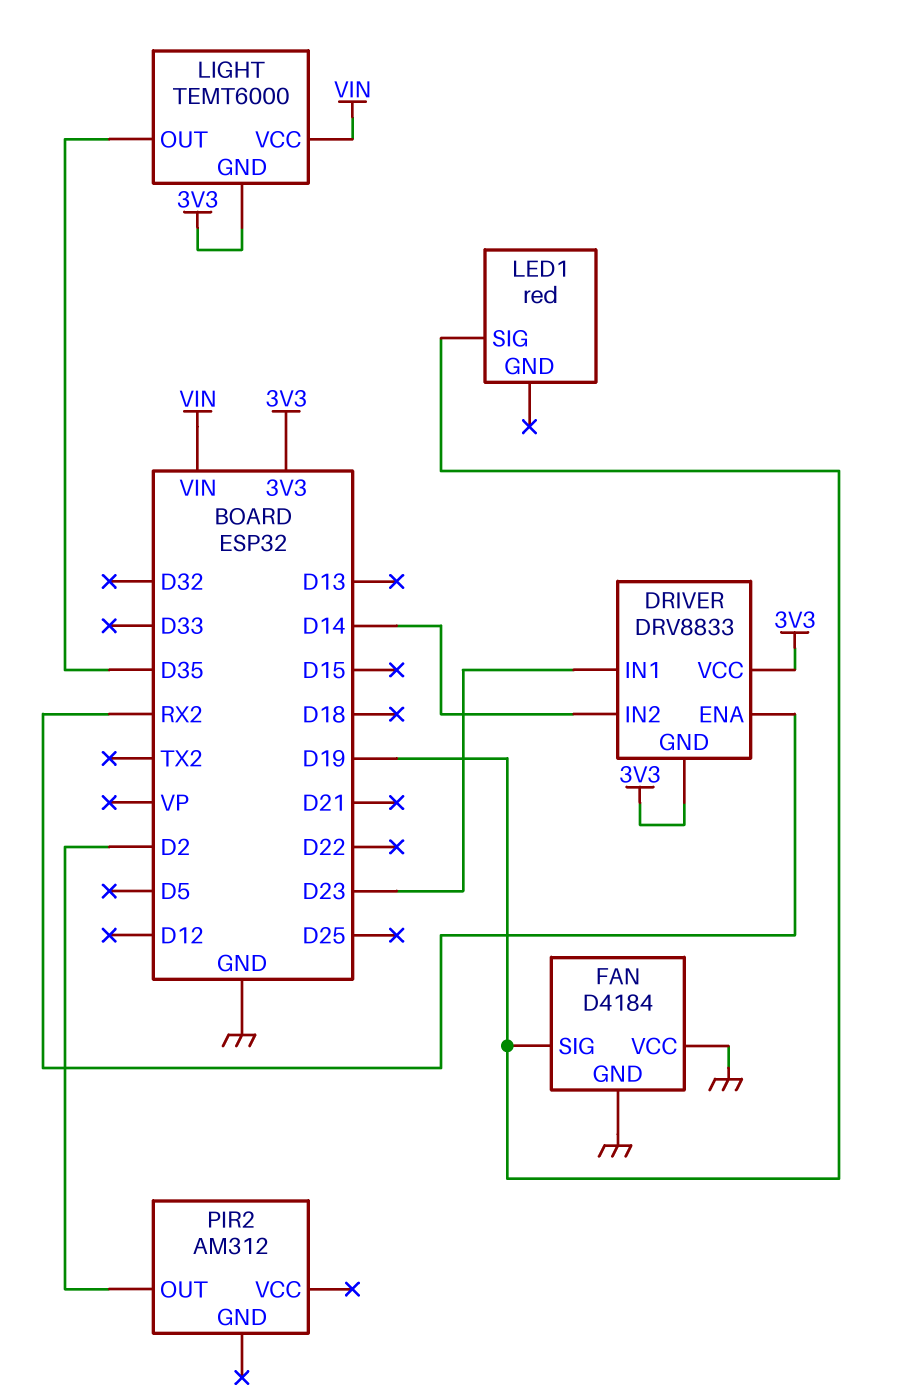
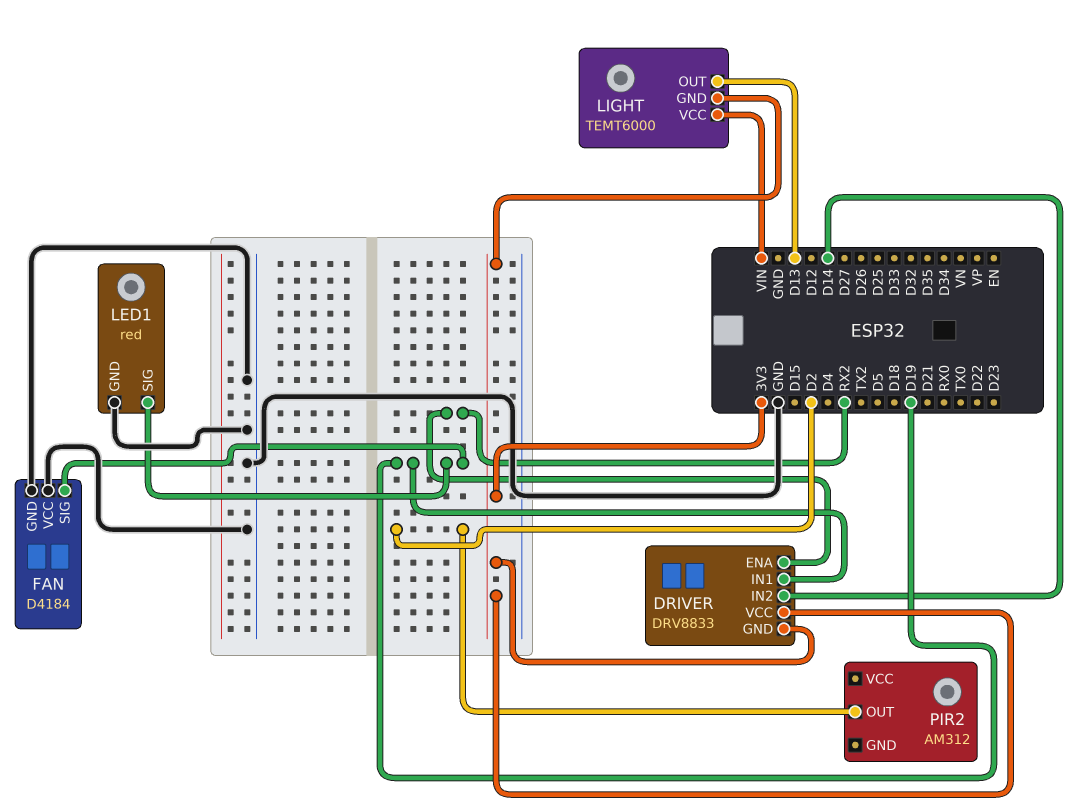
DRIVER pin IN1: D23 -> D19
LED1 pin GND: none -> GND
LIGHT pin OUT: D35 -> D13

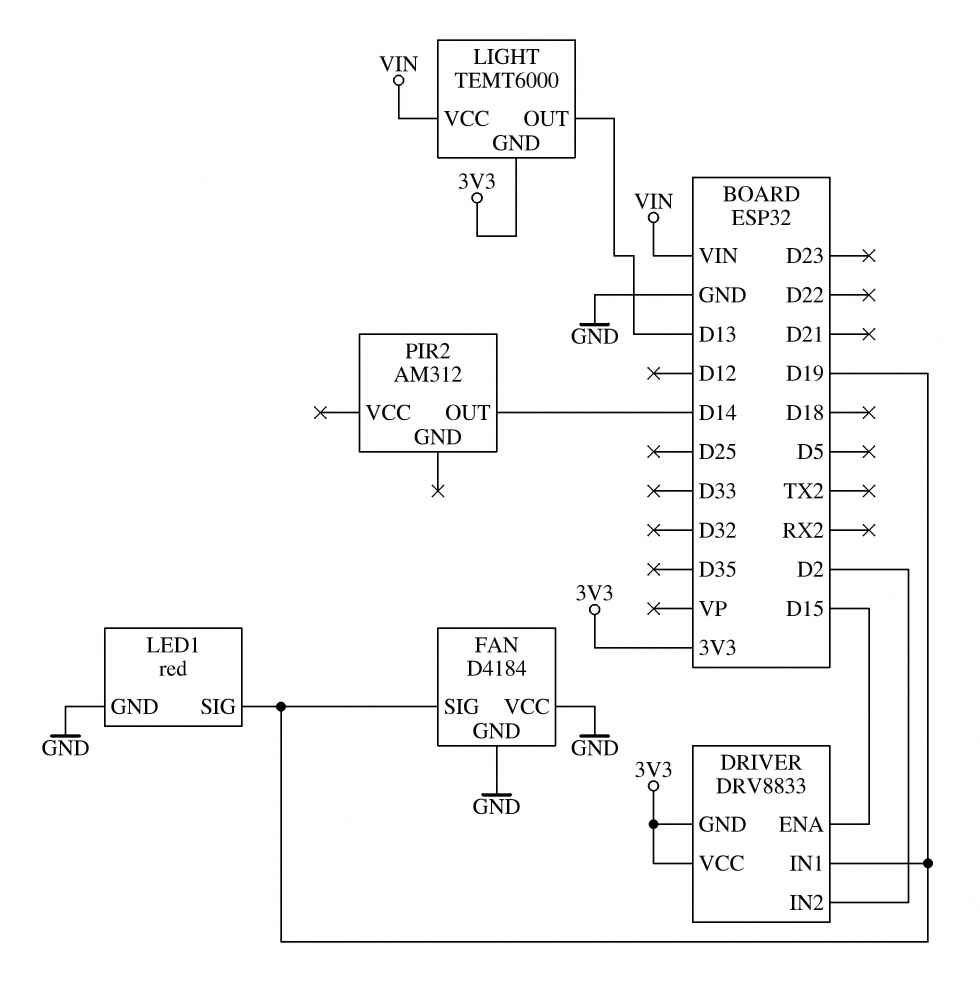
DRIVER pin ENA: RX2 -> D15
DRIVER pin IN2: D14 -> D2
PIR2 pin OUT: D2 -> D14

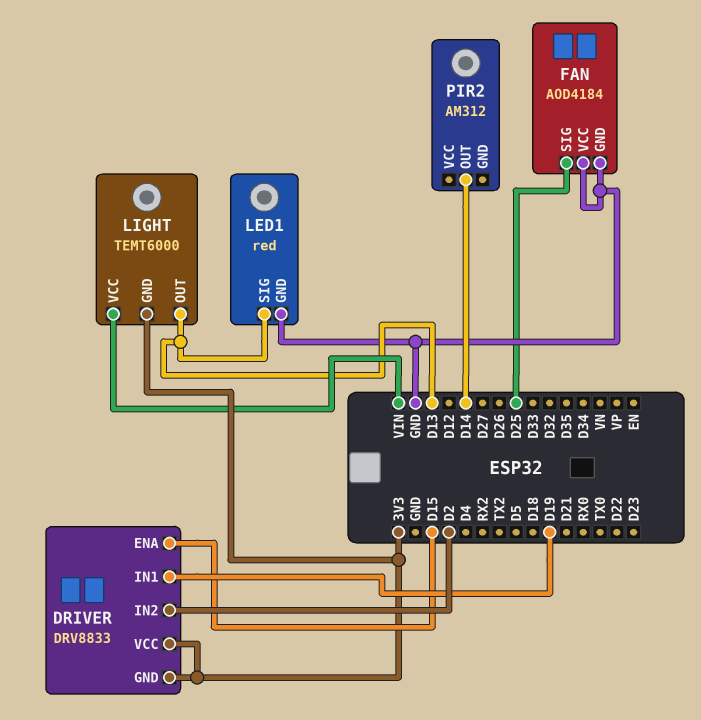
FAN: D4184 -> AOD4184
FAN pin SIG: D19 -> D25
LED1 pin SIG: D19 -> D13

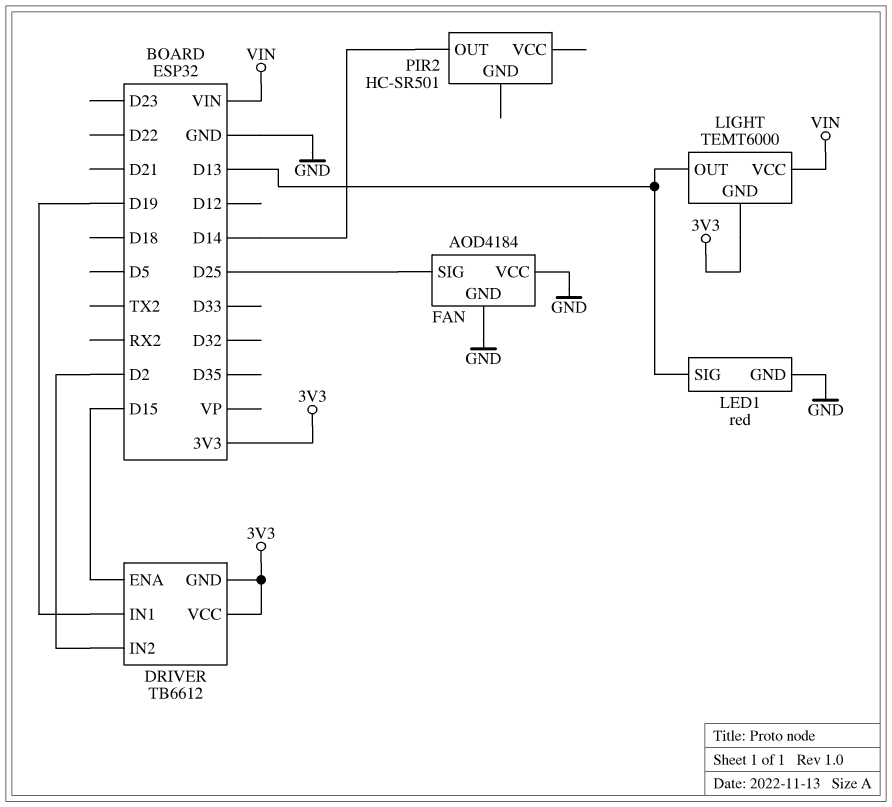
DRIVER: DRV8833 -> TB6612
PIR2: AM312 -> HC-SR501

